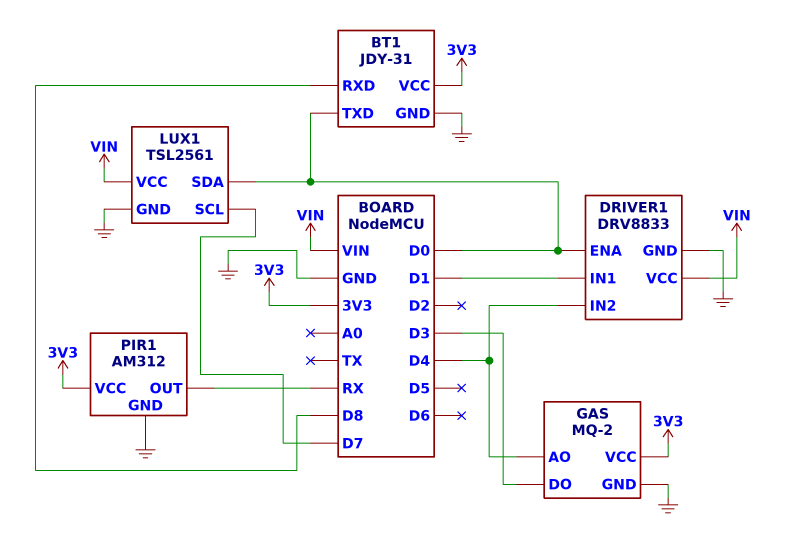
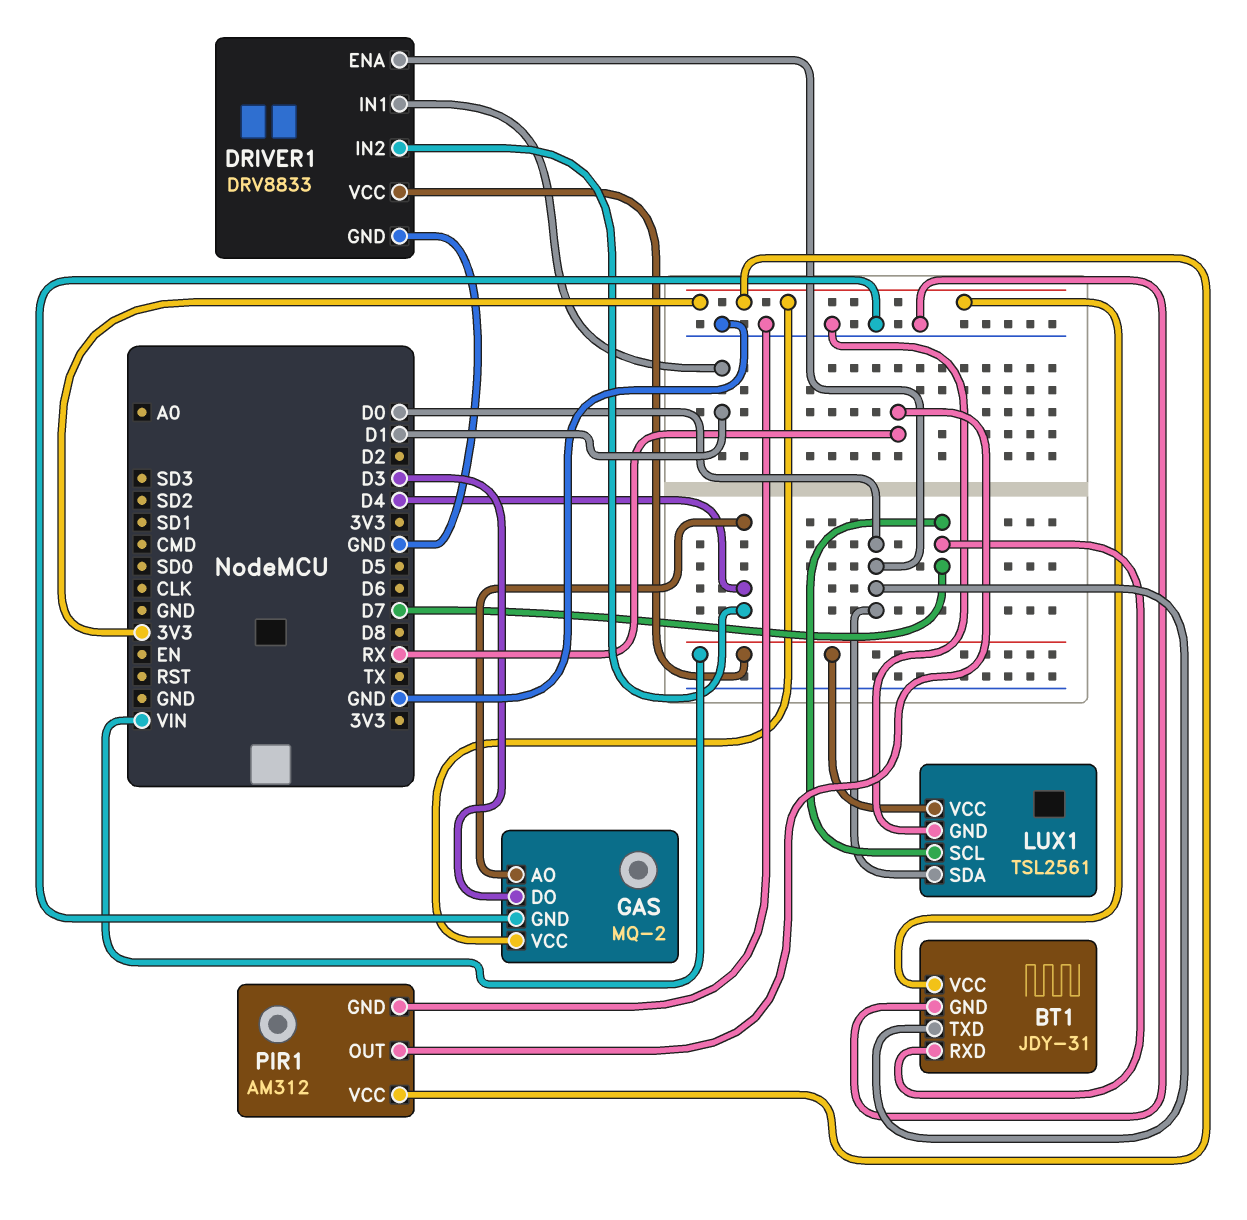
BT1 pin RXD: D8 -> D7

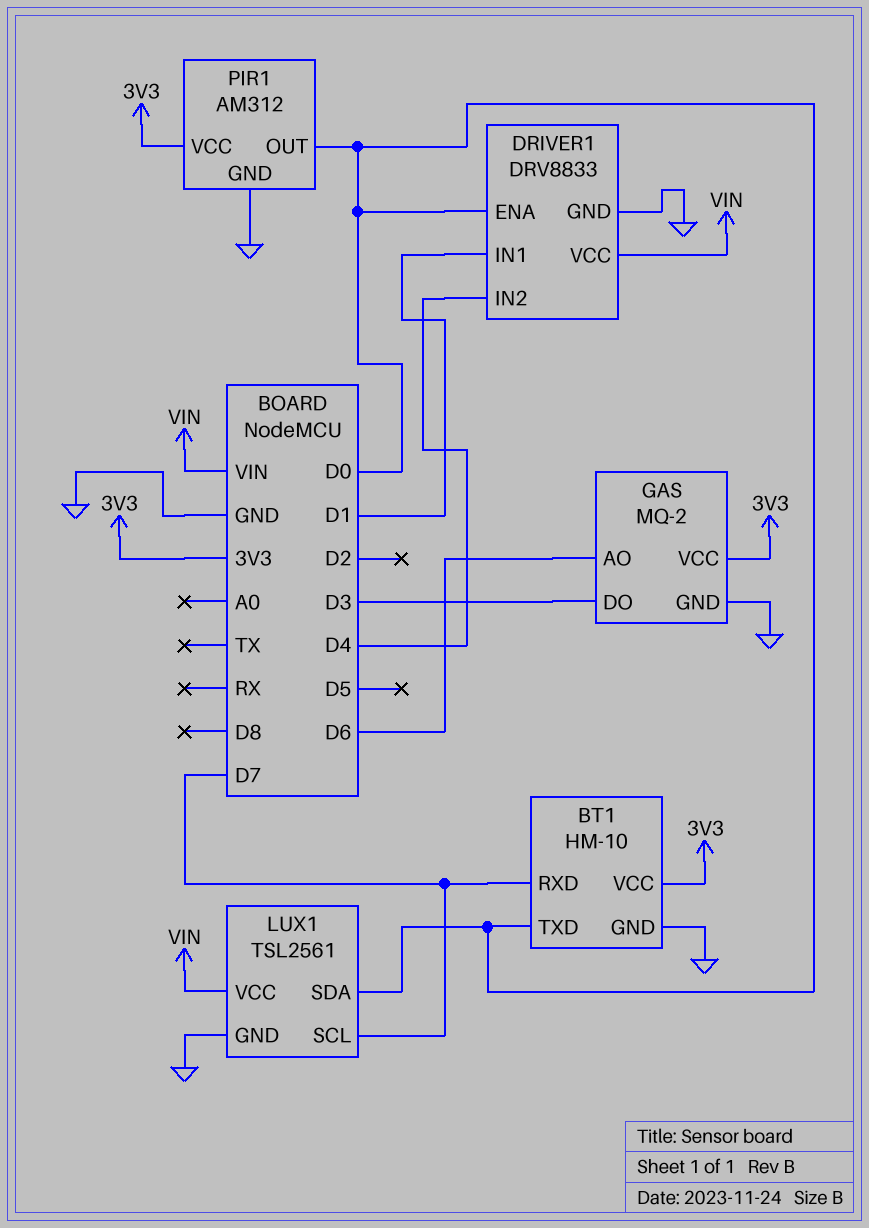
BT1: JDY-31 -> HM-10
GAS pin AO: D4 -> D6
PIR1 pin OUT: RX -> D0

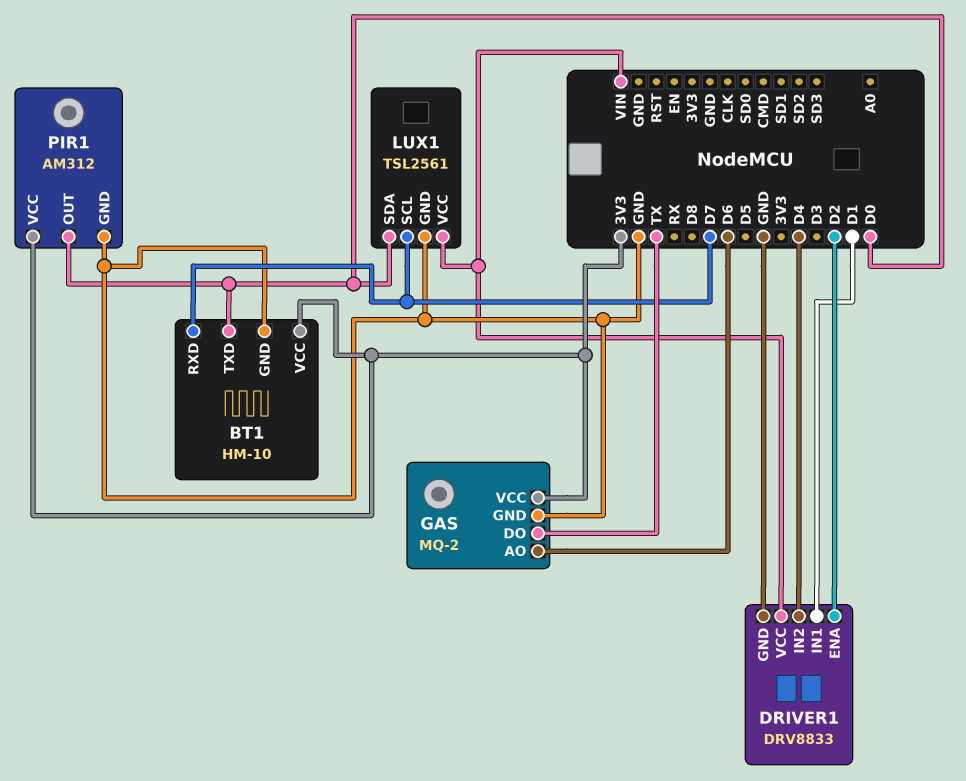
DRIVER1 pin ENA: D0 -> D2
GAS pin DO: D3 -> TX

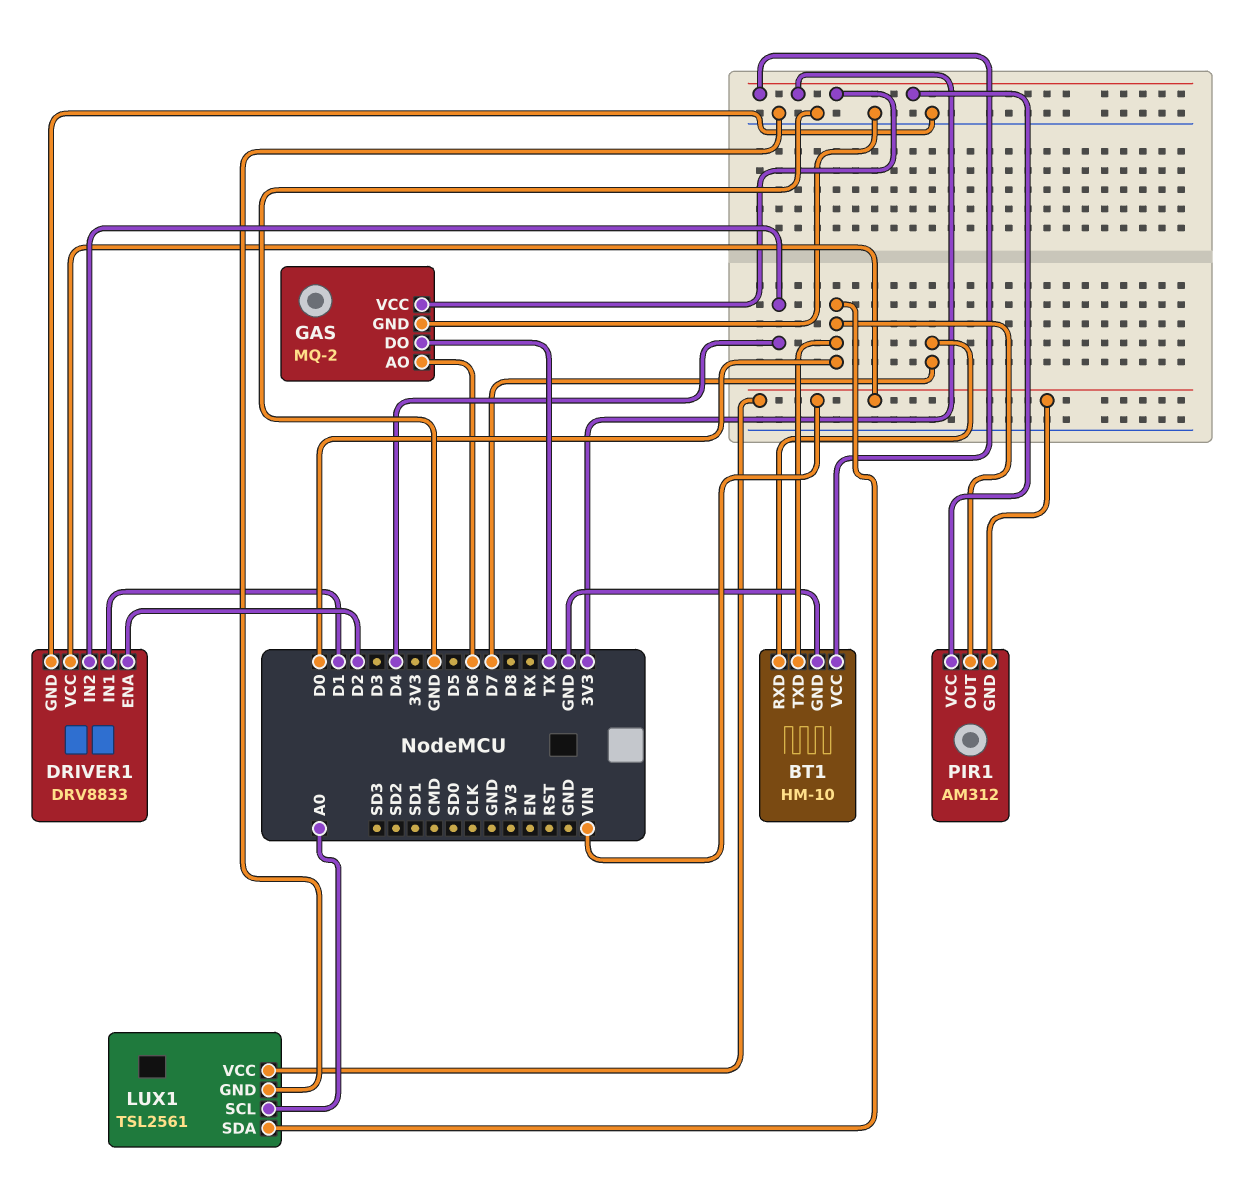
LUX1 pin SCL: D7 -> A0
PIR1 pin GND: GND -> VIN

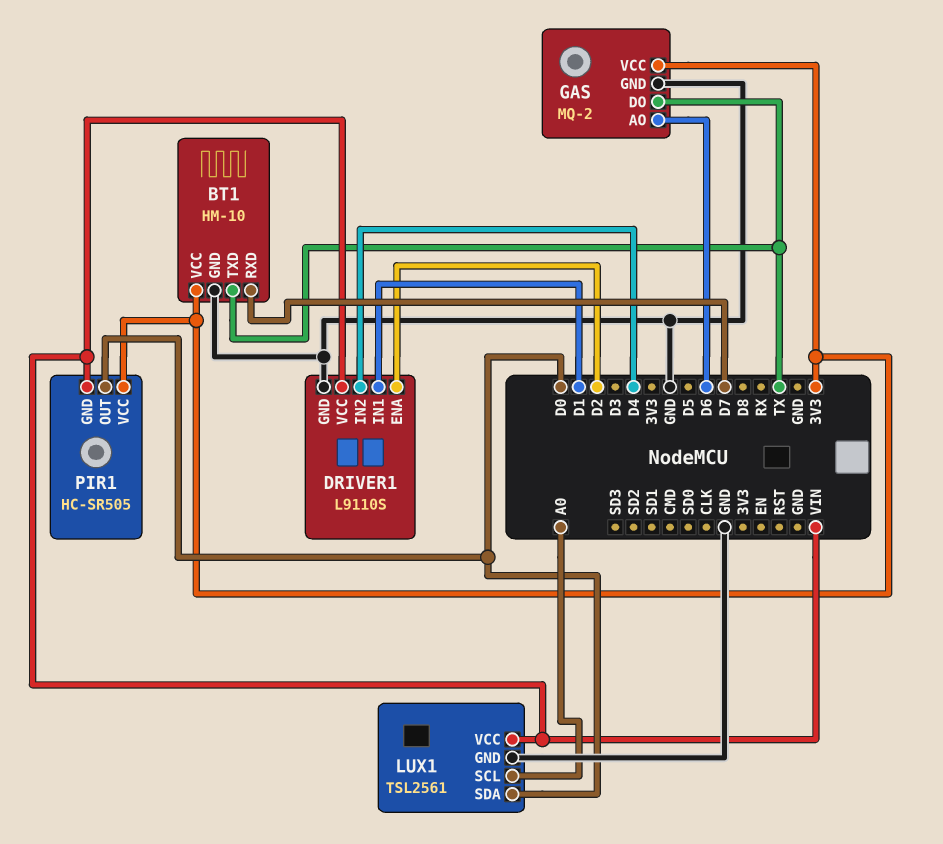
BT1 pin TXD: D0 -> TX
DRIVER1: DRV8833 -> L9110S
PIR1: AM312 -> HC-SR505

